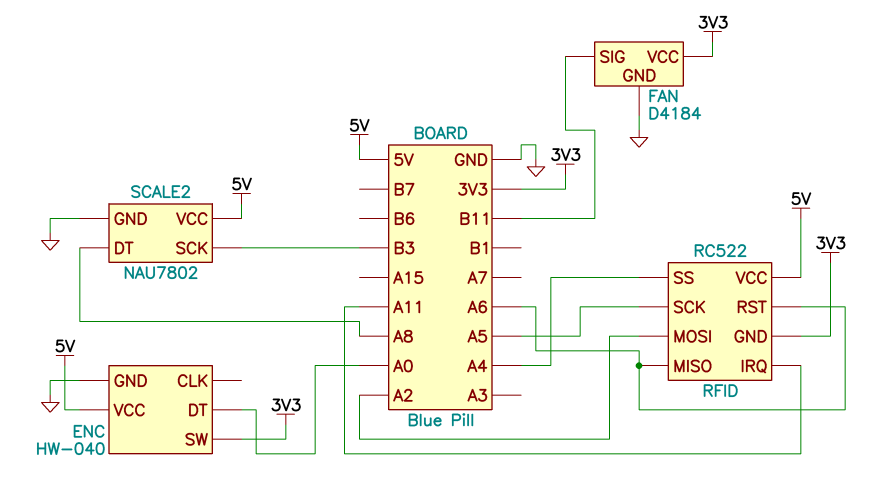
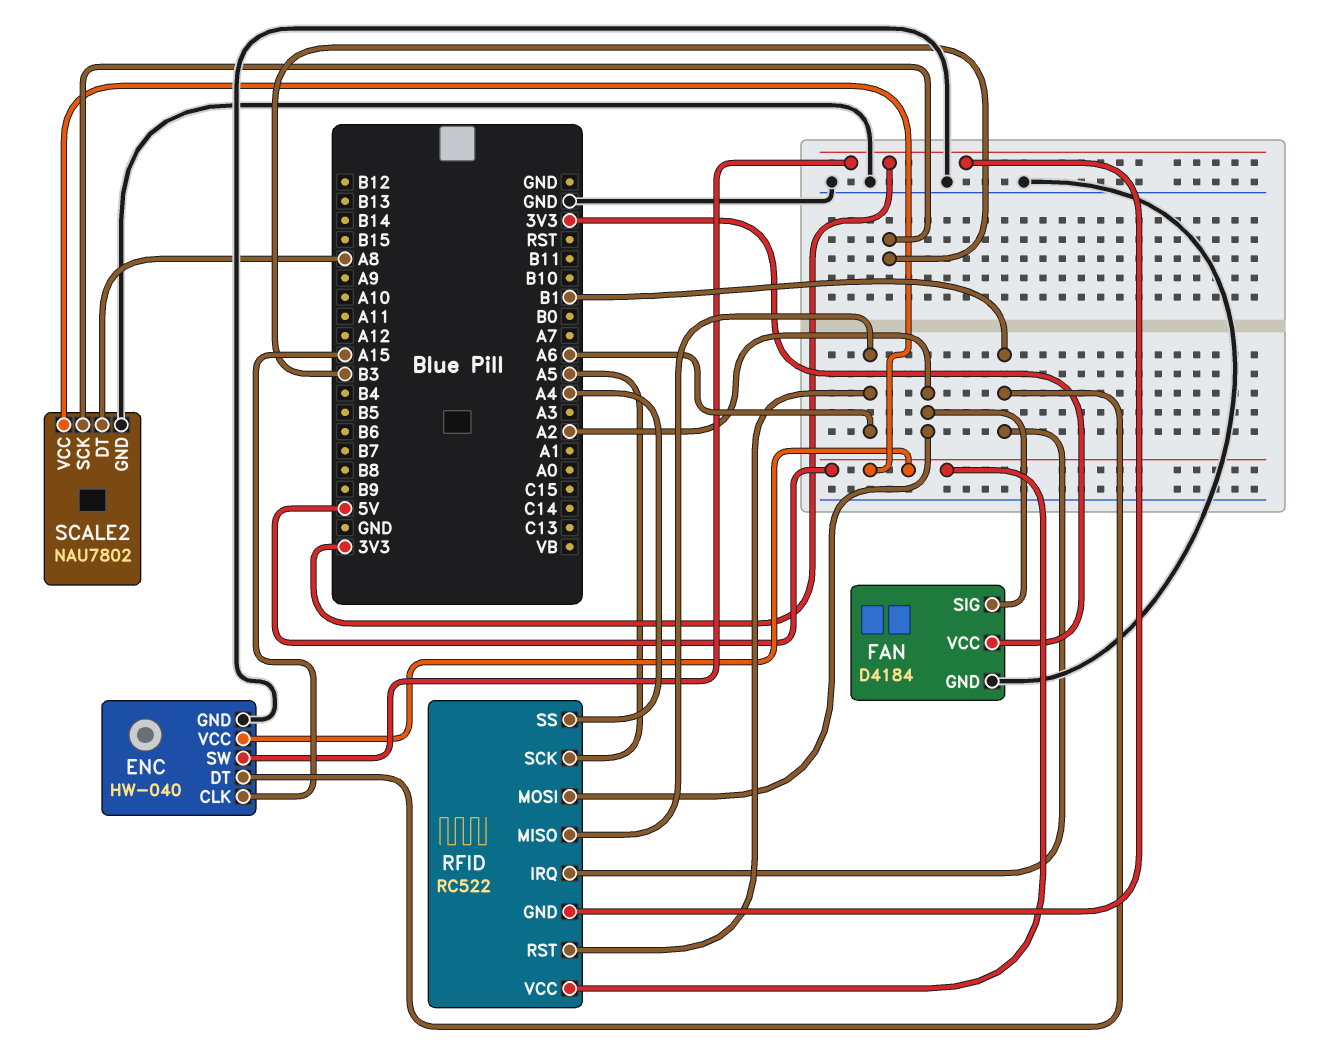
ENC pin CLK: none -> A15
ENC pin DT: A0 -> B1
FAN pin SIG: B11 -> A2
RFID pin IRQ: A11 -> B1

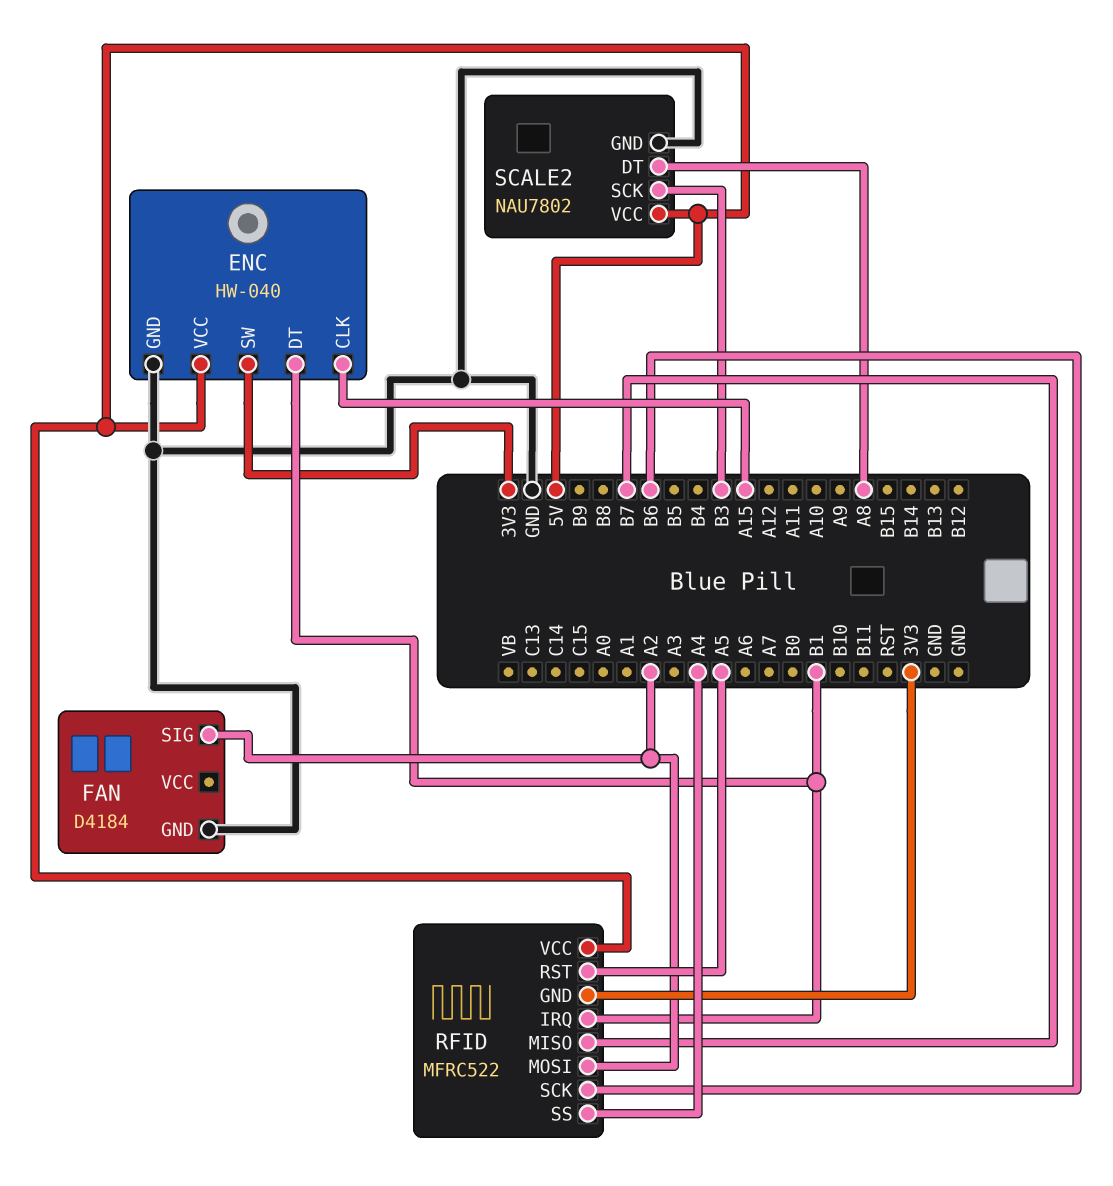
FAN pin VCC: 3V3 -> none
RFID: RC522 -> MFRC522
RFID pin MISO: A6 -> B7
RFID pin RST: A6 -> A5
RFID pin SCK: A5 -> B6

